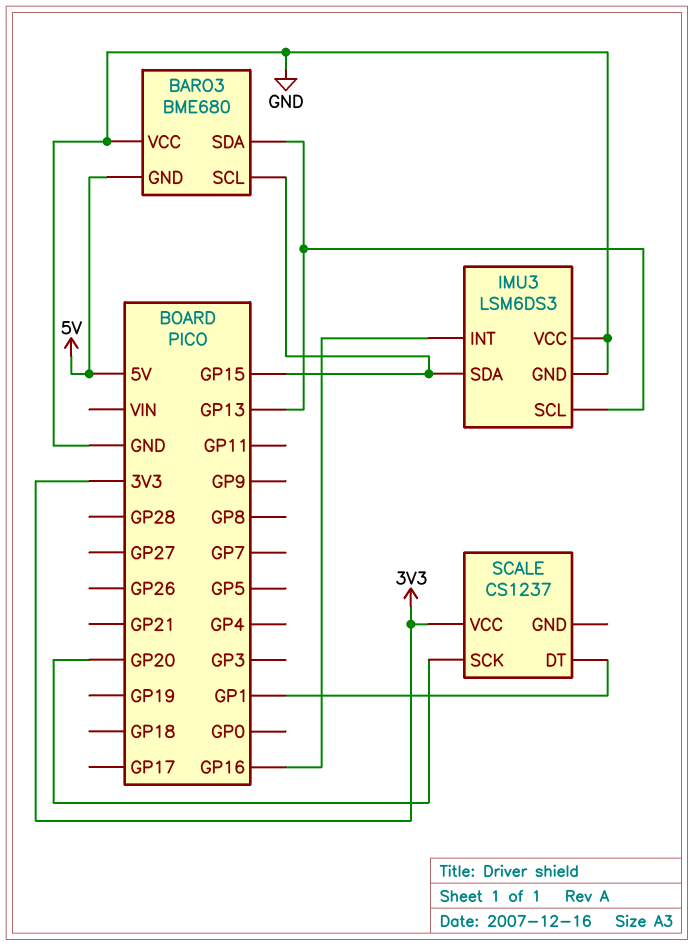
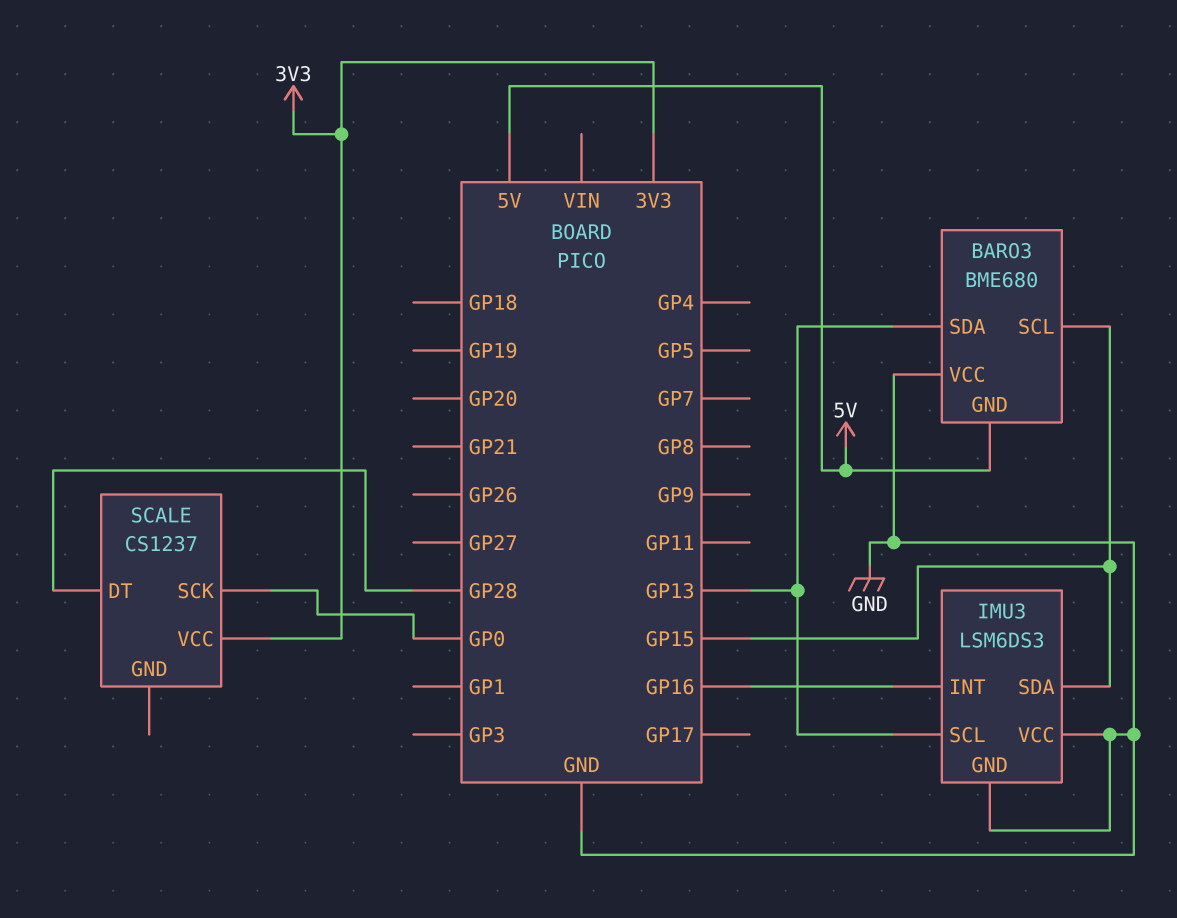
SCALE pin DT: GP1 -> GP28
SCALE pin SCK: GP20 -> GP0

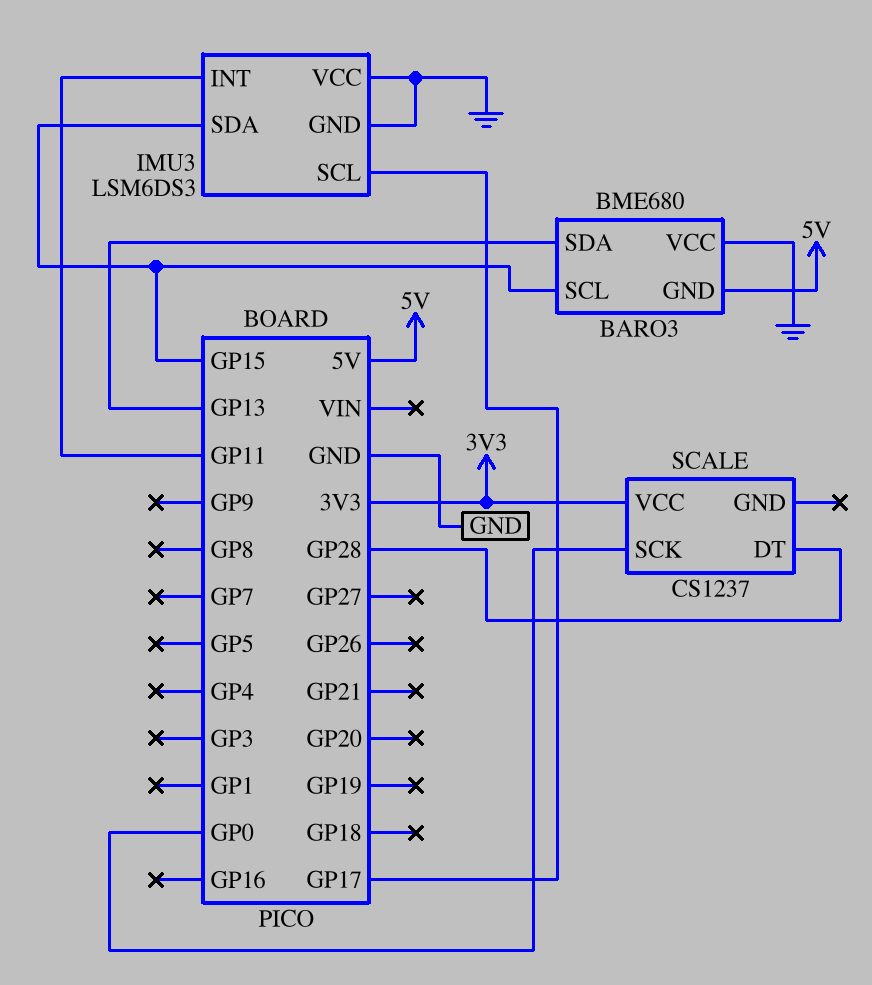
IMU3 pin INT: GP16 -> GP11
IMU3 pin SCL: GP13 -> GP17

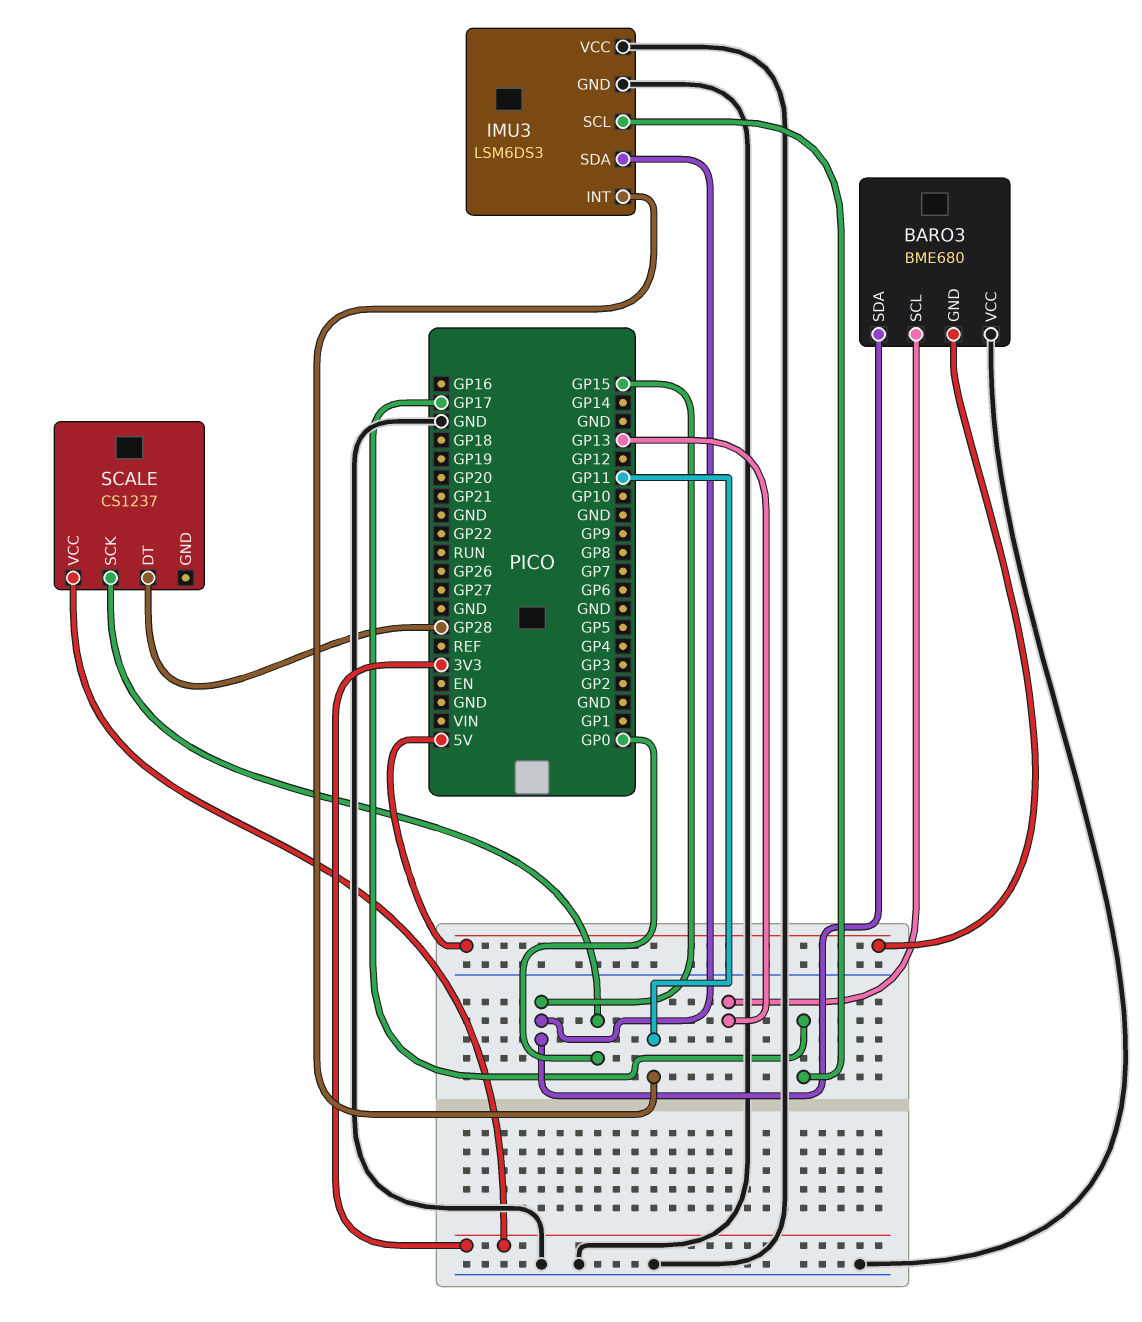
BARO3 pin SCL: GP15 -> GP13
BARO3 pin SDA: GP13 -> GP15

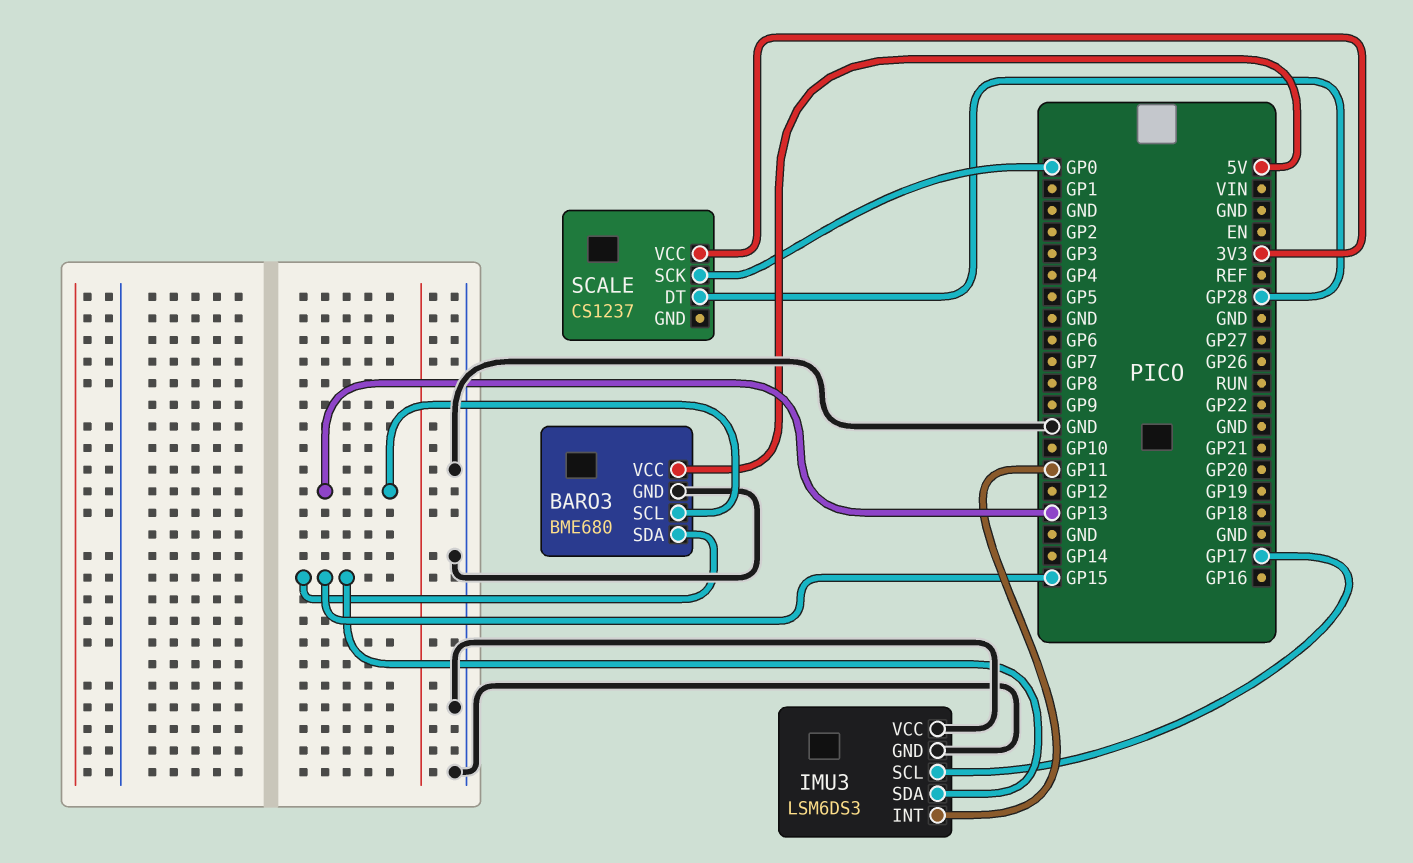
BARO3 pin GND: 5V -> GND
BARO3 pin VCC: GND -> 5V

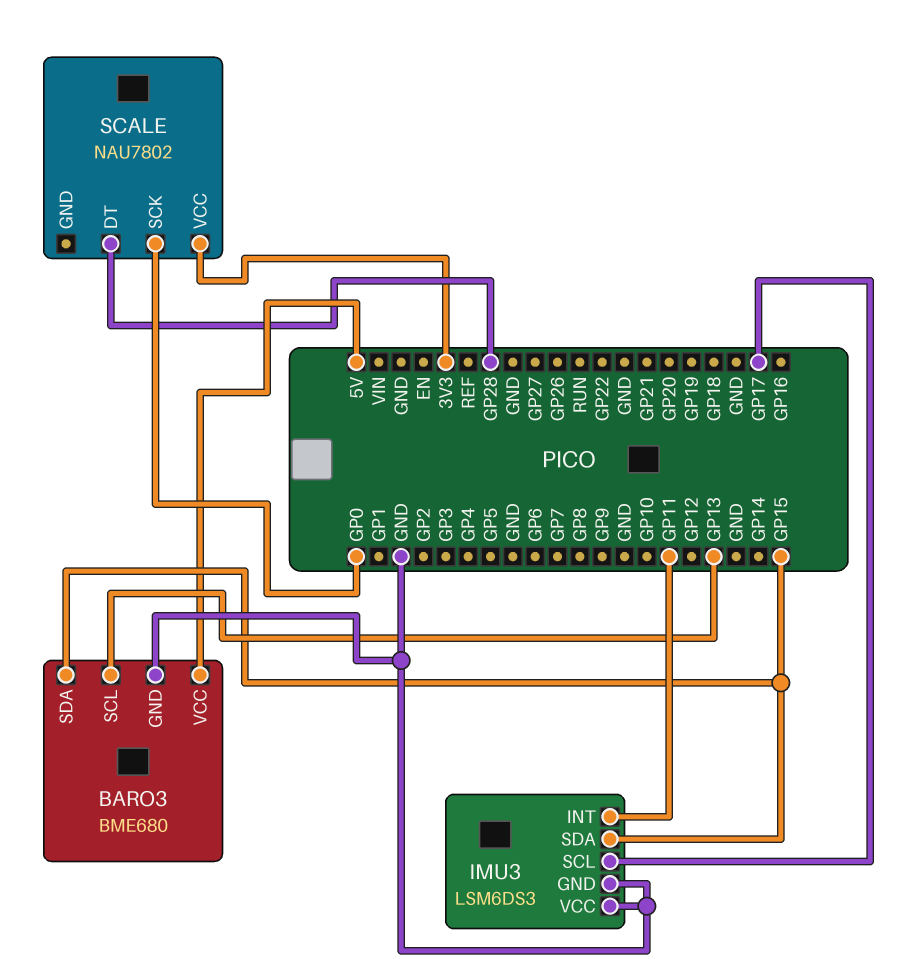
SCALE: CS1237 -> NAU7802

